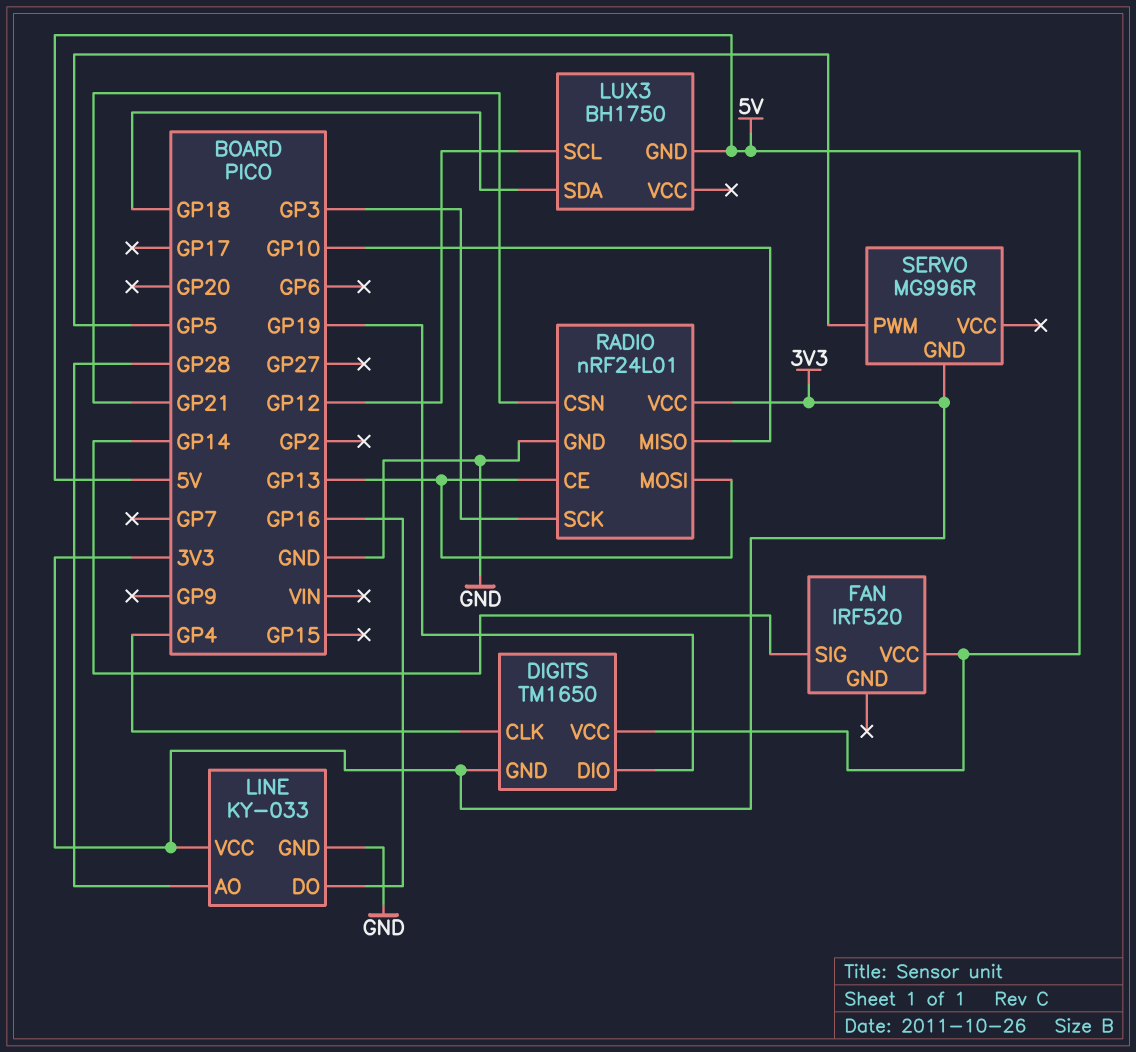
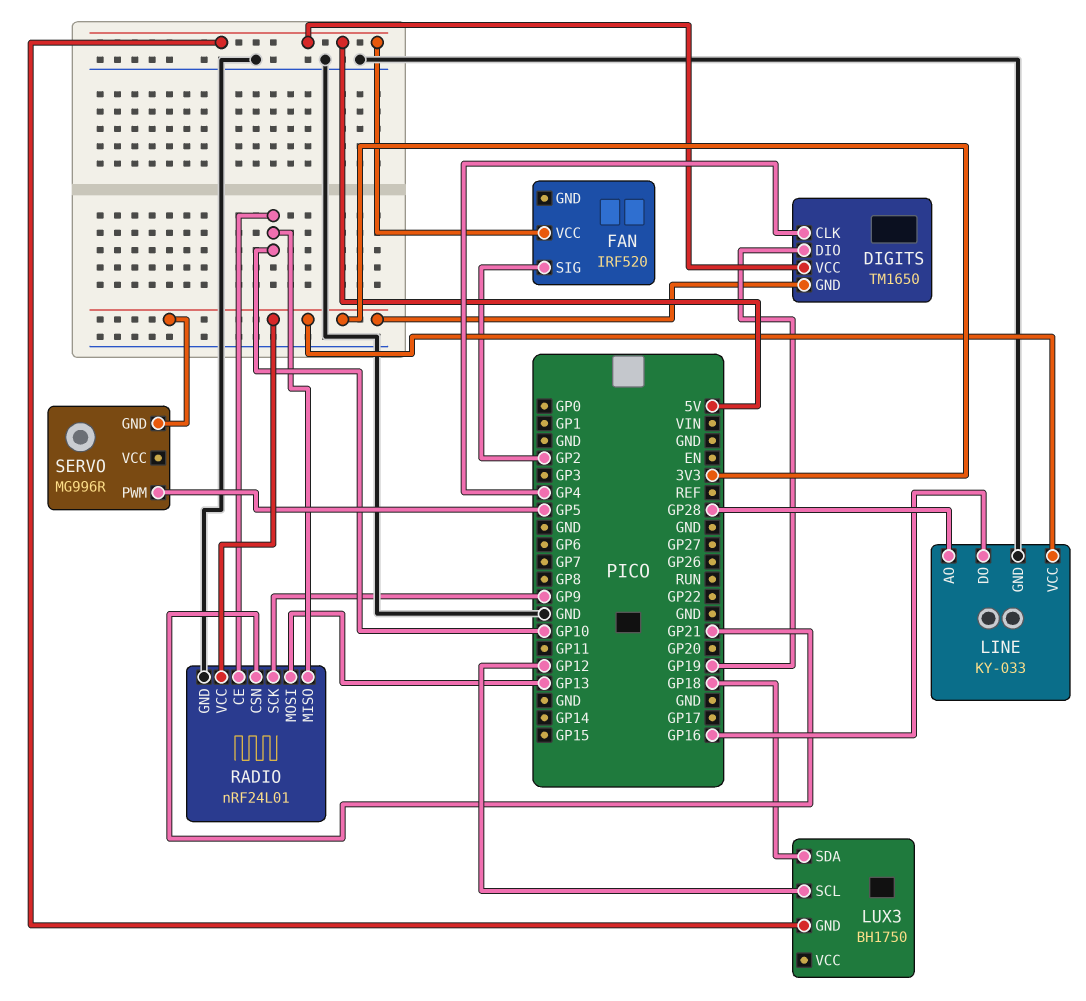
FAN pin SIG: GP14 -> GP2
RADIO pin CE: GP13 -> GP10
RADIO pin SCK: GP3 -> GP9

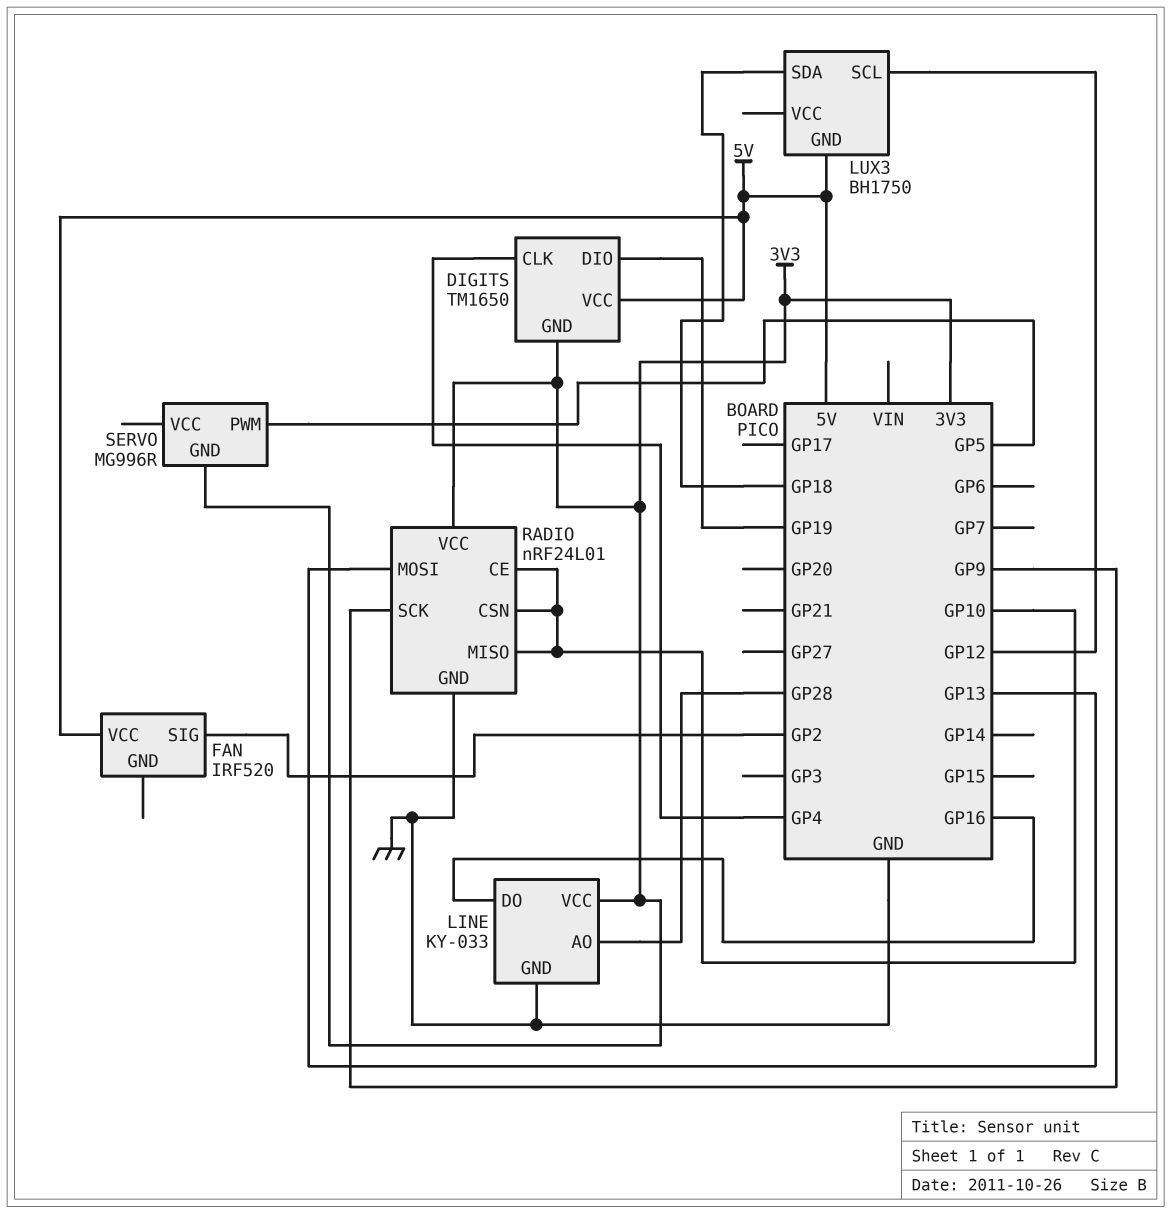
RADIO pin CSN: GP21 -> GP10

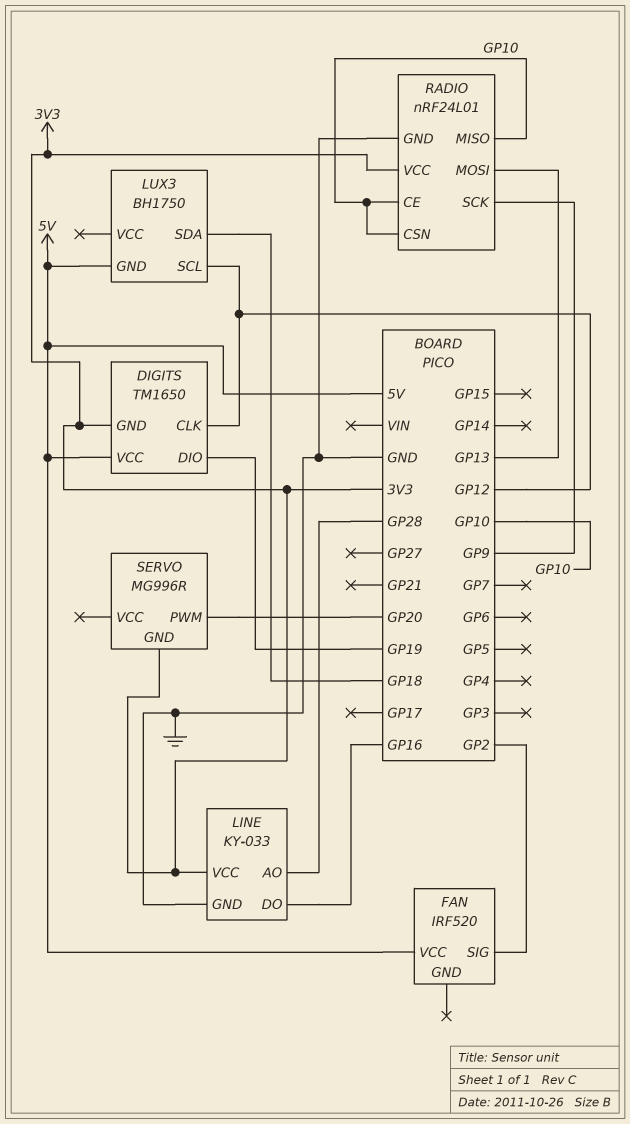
DIGITS pin CLK: GP4 -> GP12
SERVO pin PWM: GP5 -> GP20

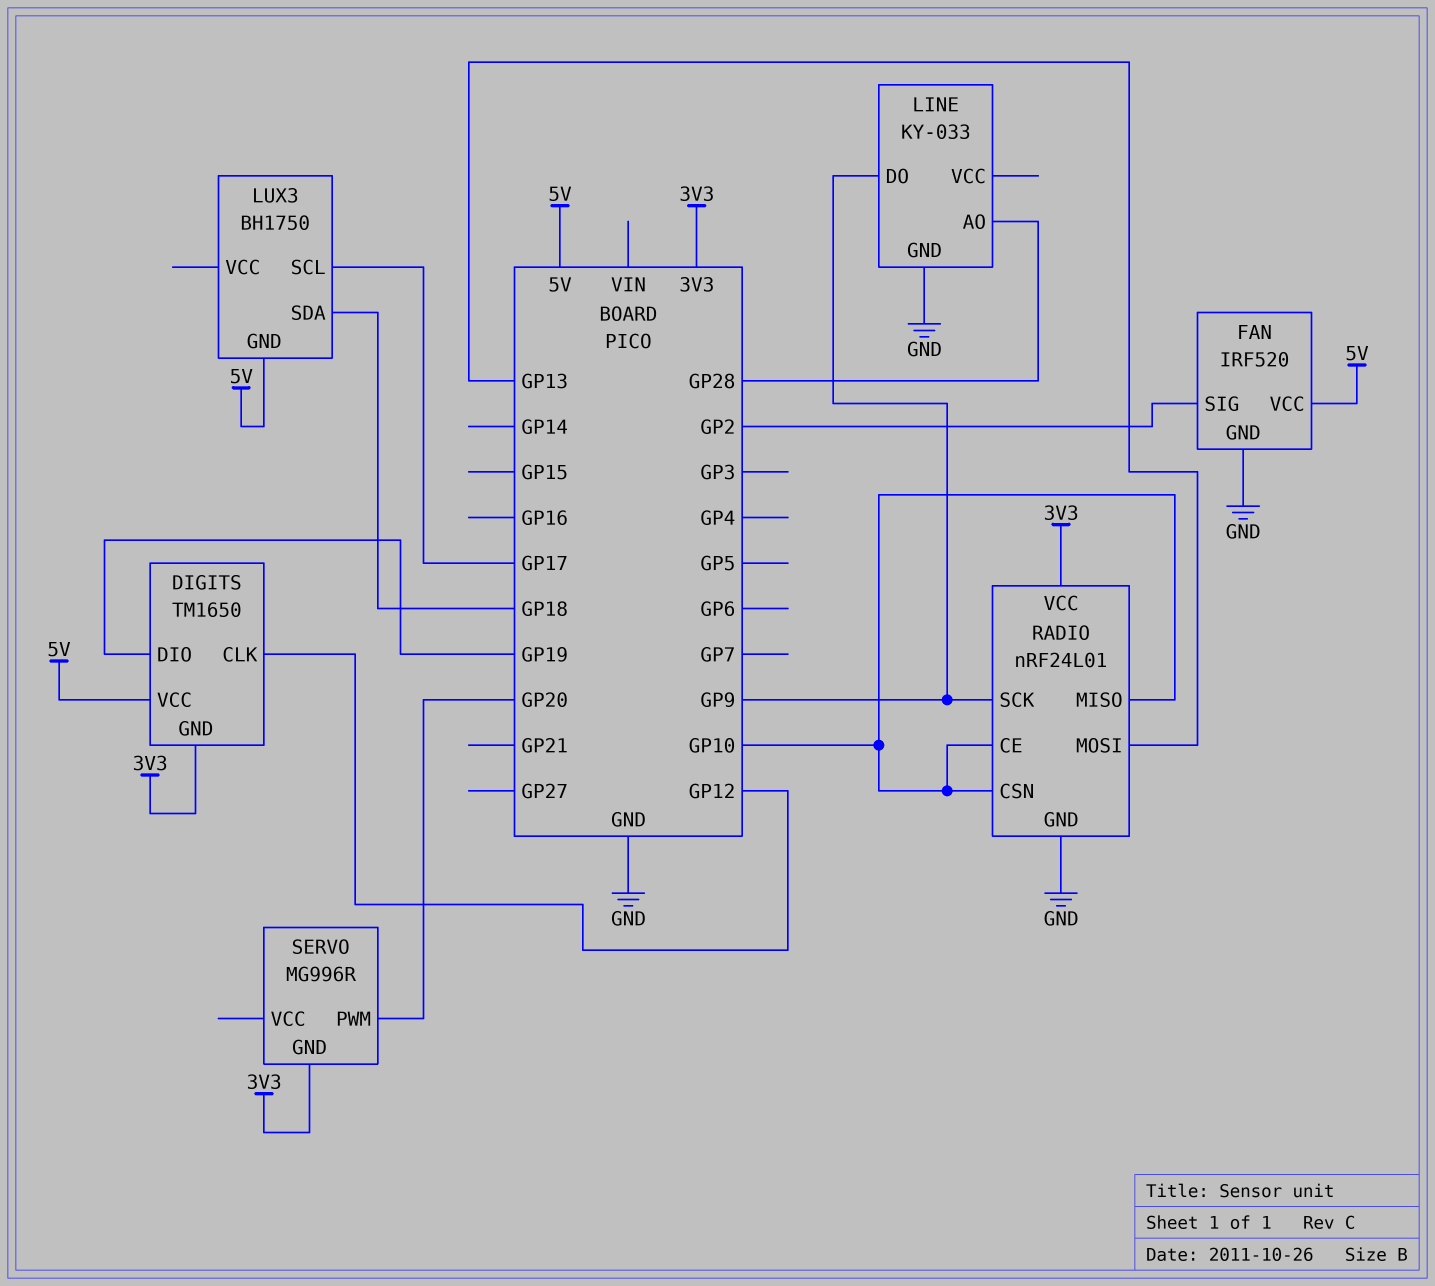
FAN pin GND: none -> GND
LINE pin DO: GP16 -> GP9
LINE pin VCC: 3V3 -> none
LUX3 pin SCL: GP12 -> GP17

